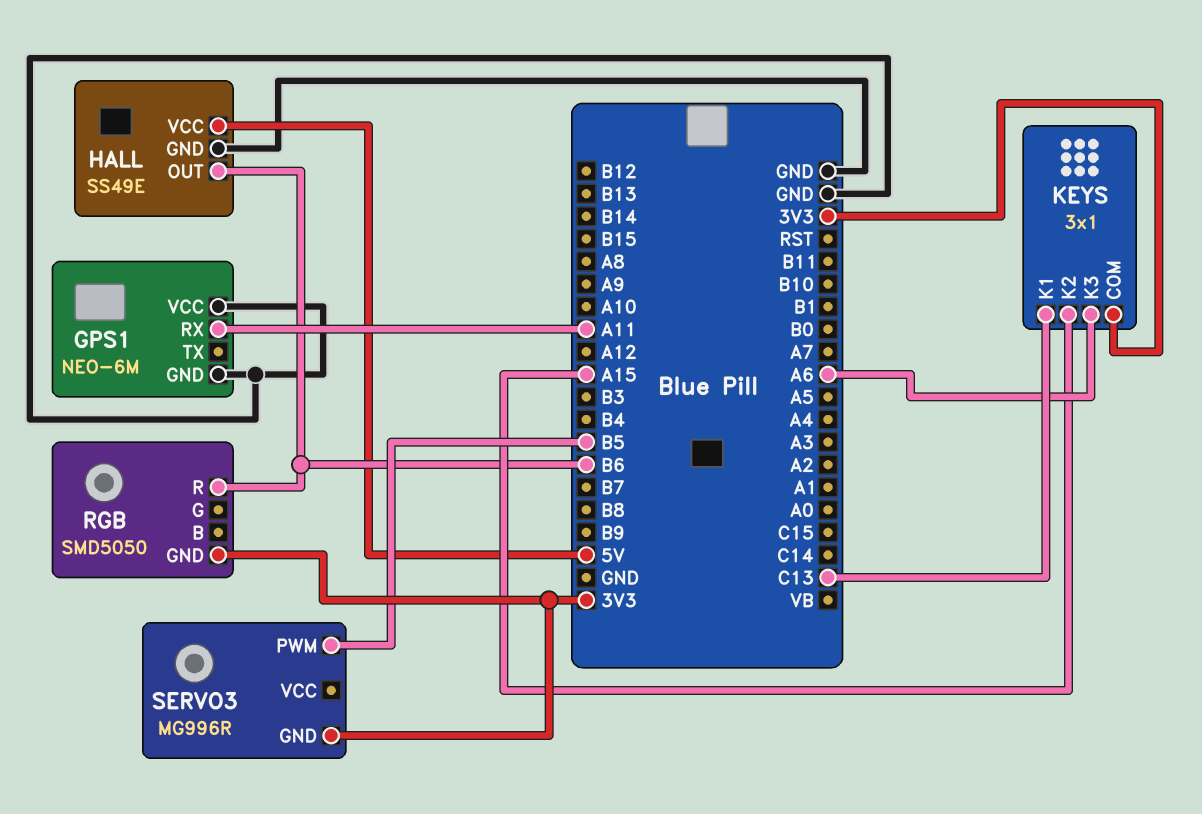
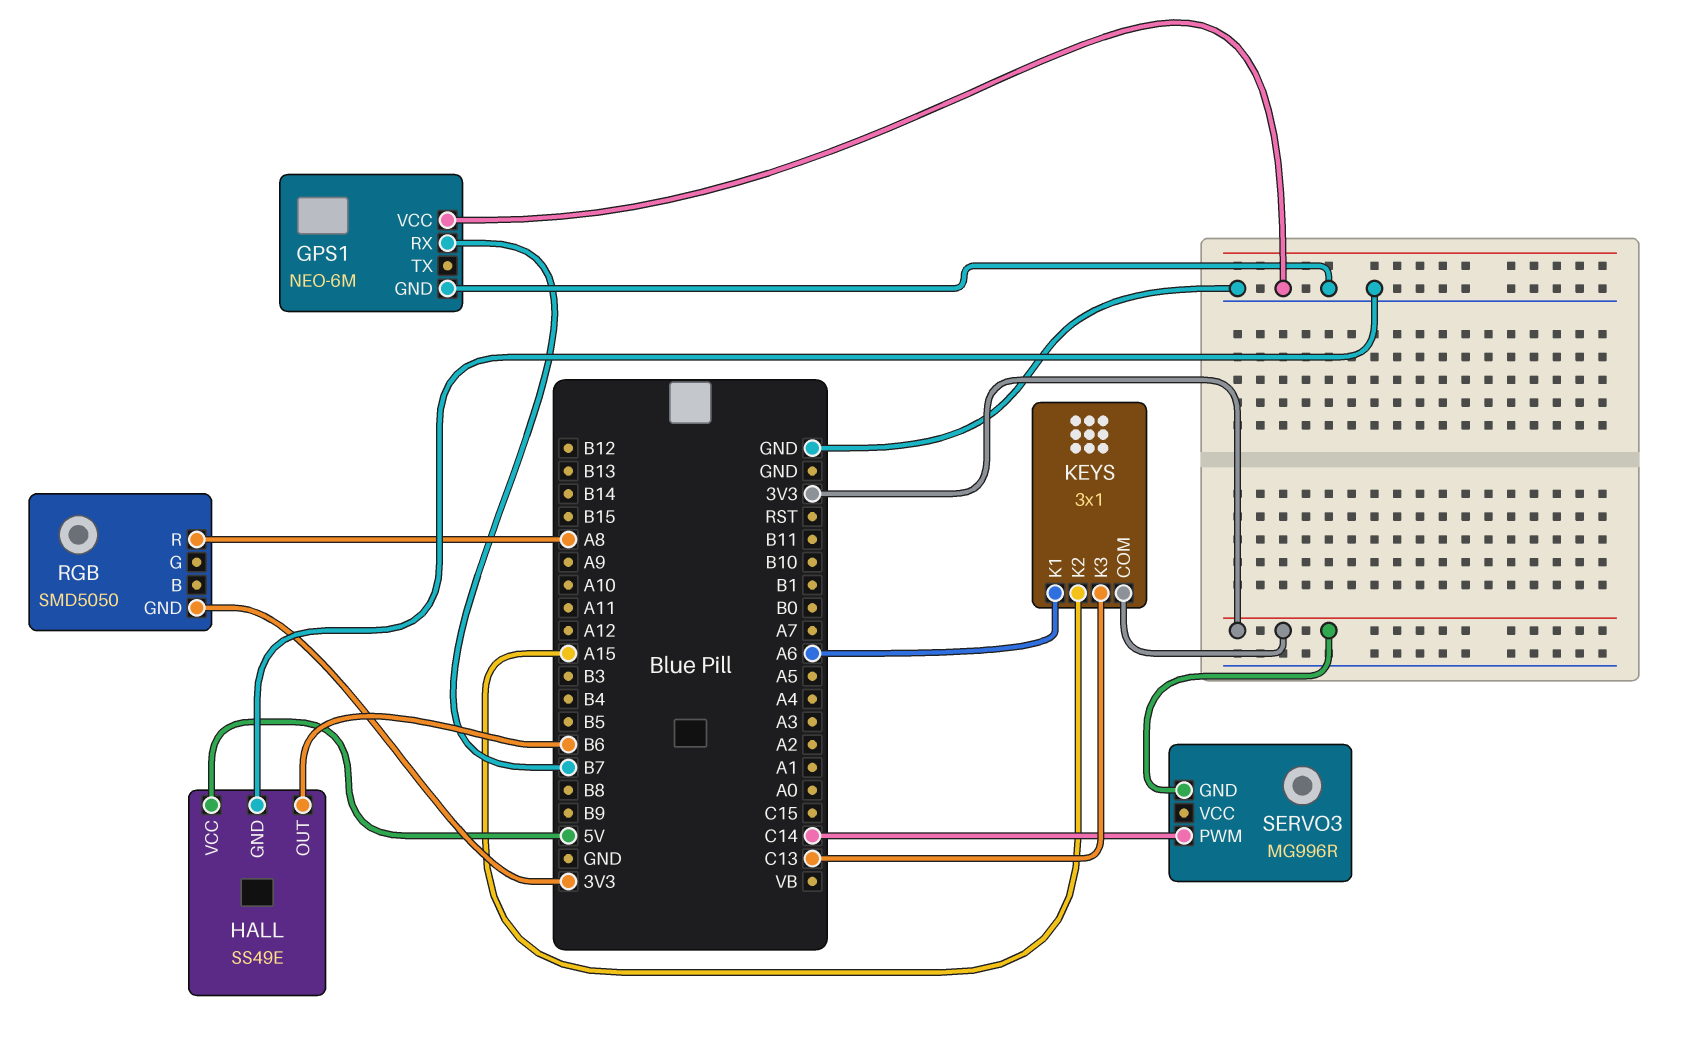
GPS1 pin RX: A11 -> B7
KEYS pin K1: C13 -> A6
KEYS pin K3: A6 -> C13
RGB pin R: B6 -> A8
SERVO3 pin PWM: B5 -> C14

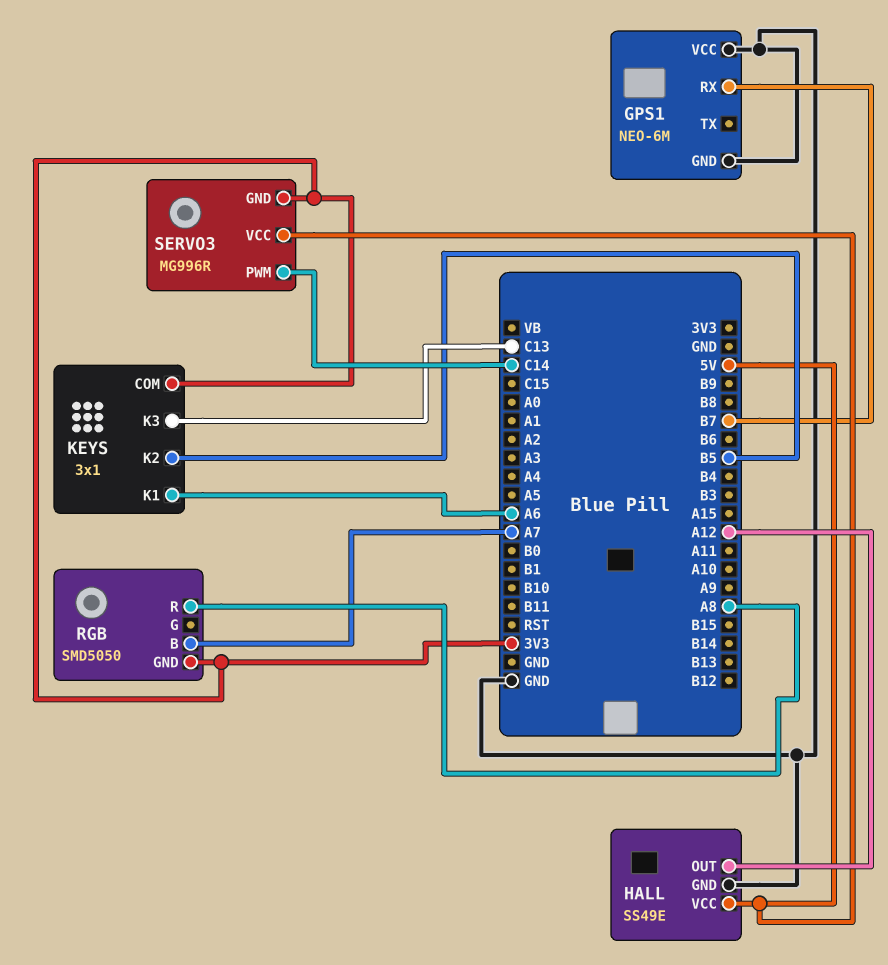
HALL pin OUT: B6 -> A12
KEYS pin K2: A15 -> B5
RGB pin B: none -> A7
SERVO3 pin VCC: none -> 5V

